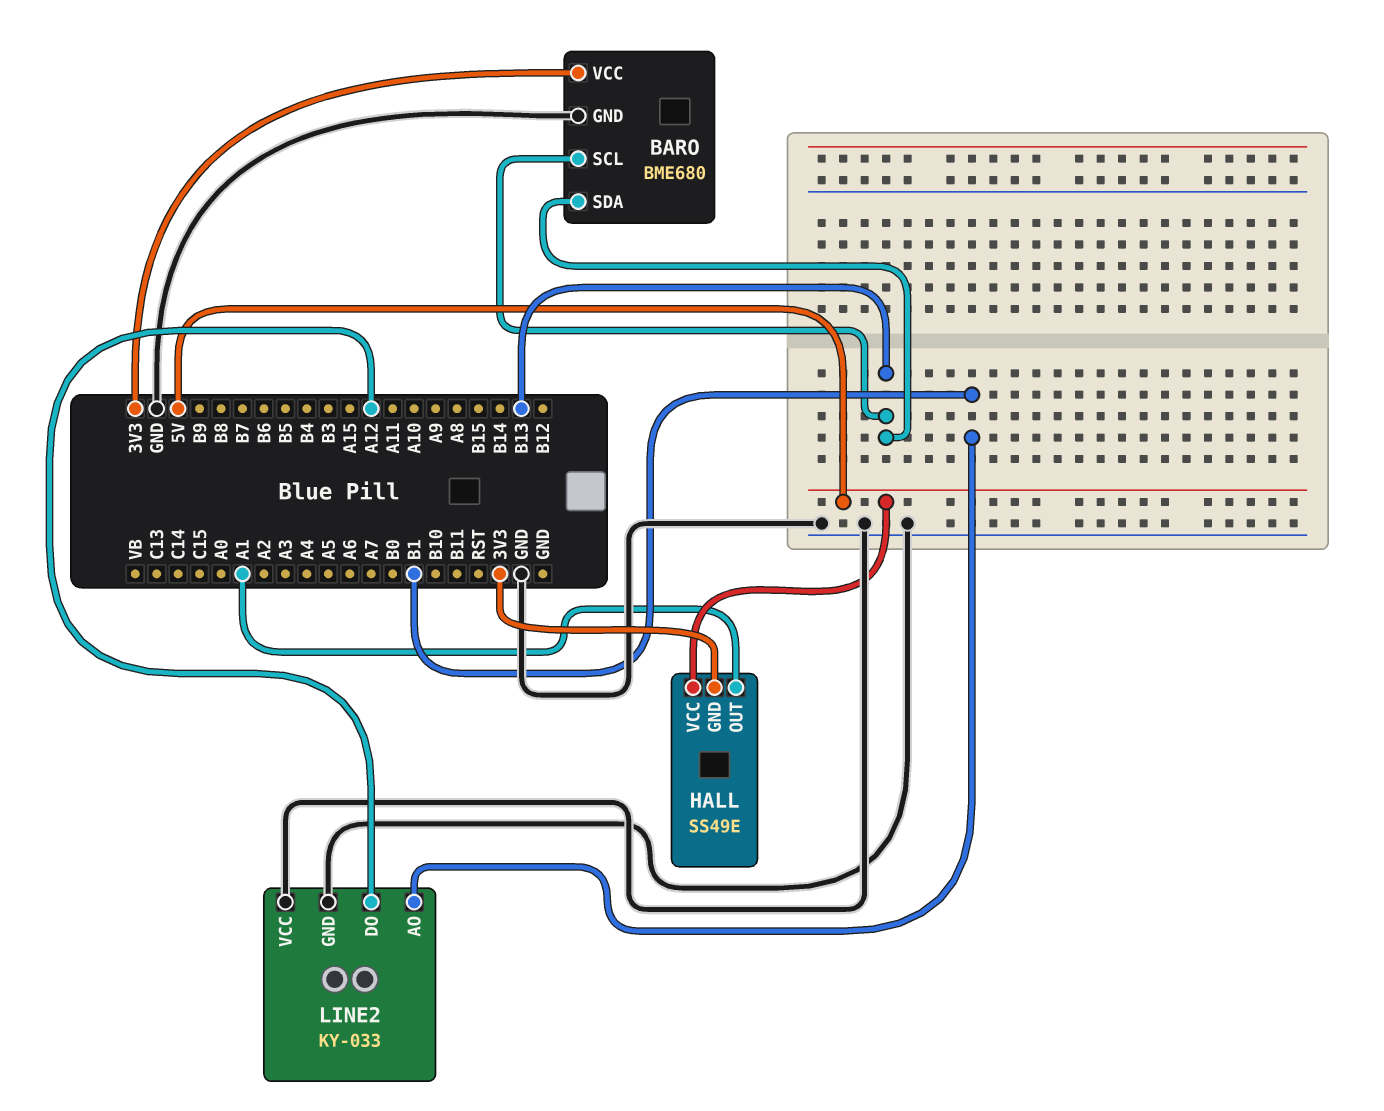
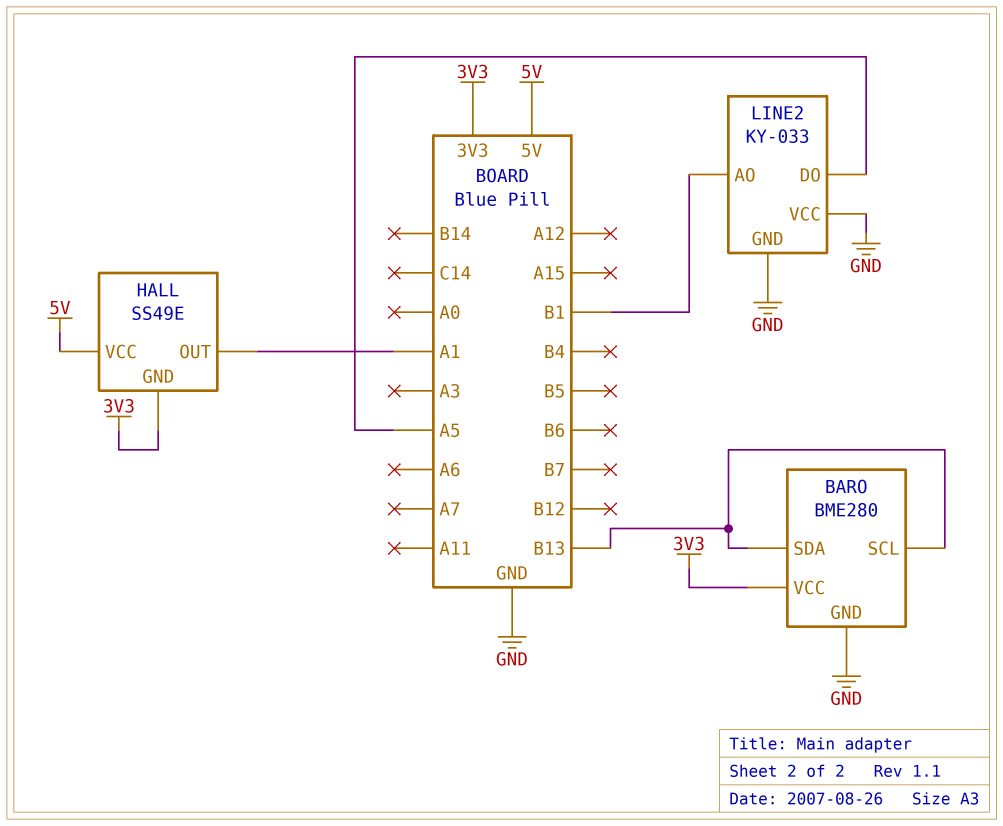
BARO: BME680 -> BME280
LINE2 pin DO: A12 -> A5

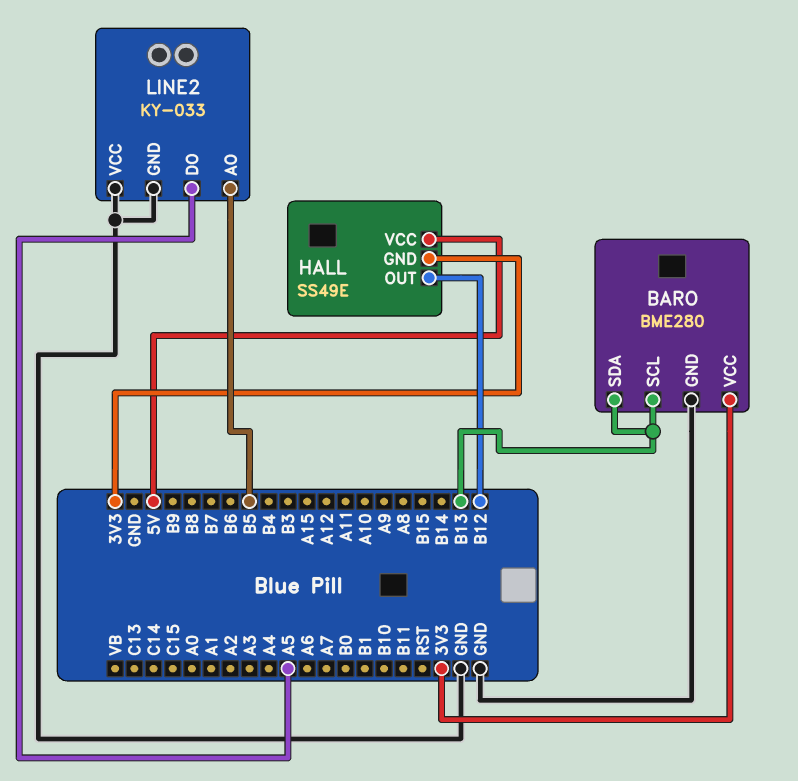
HALL pin OUT: A1 -> B12
LINE2 pin AO: B1 -> B5

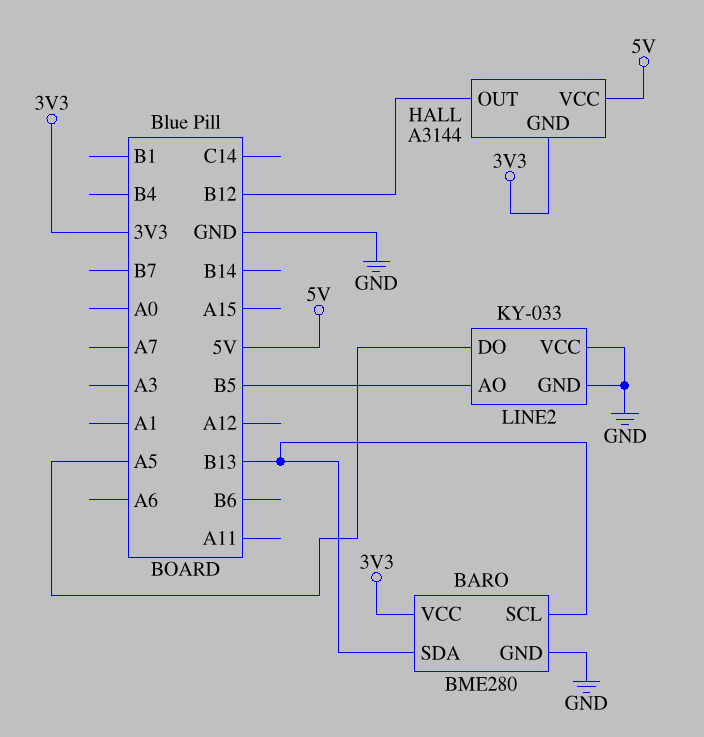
HALL: SS49E -> A3144

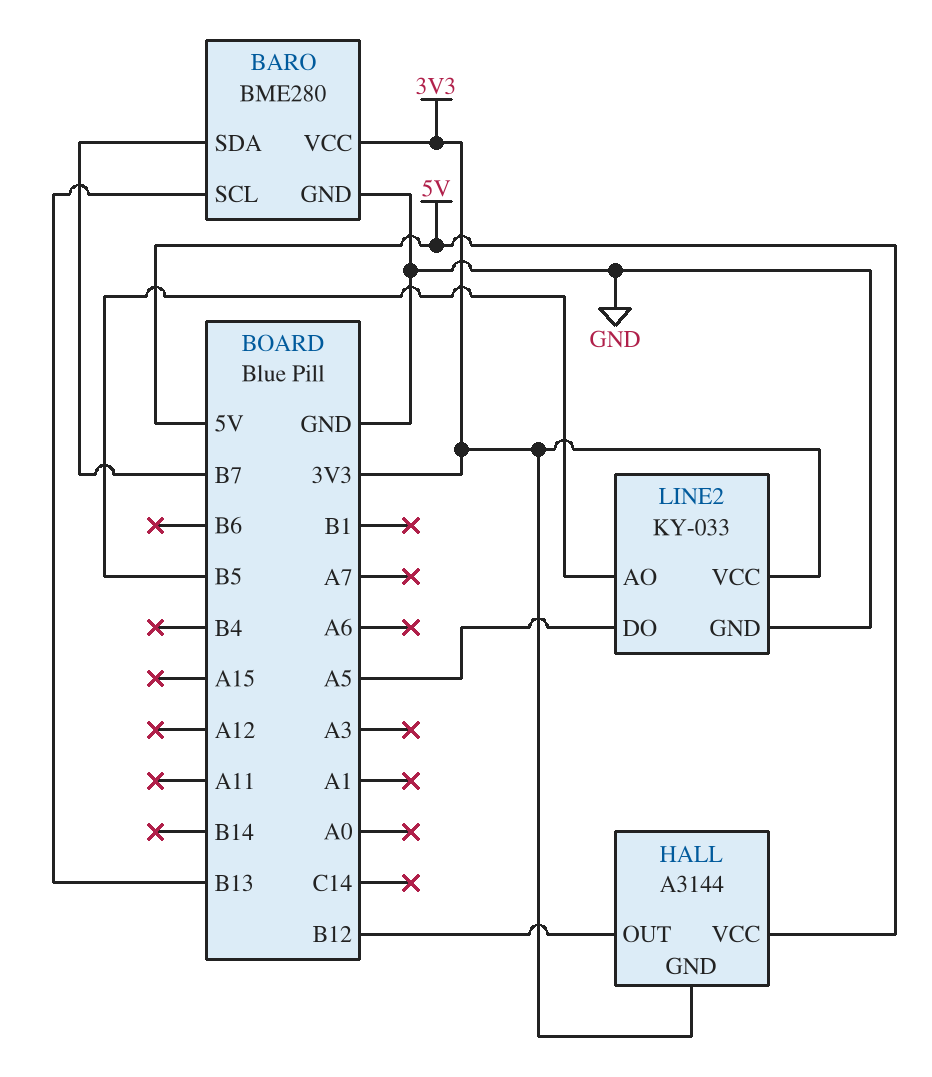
BARO pin SDA: B13 -> B7
LINE2 pin VCC: GND -> 3V3

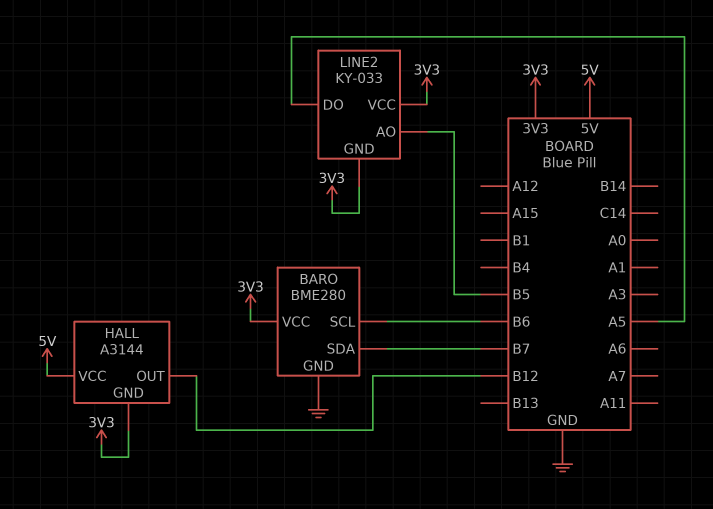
BARO pin SCL: B13 -> B6
LINE2 pin GND: GND -> 3V3

